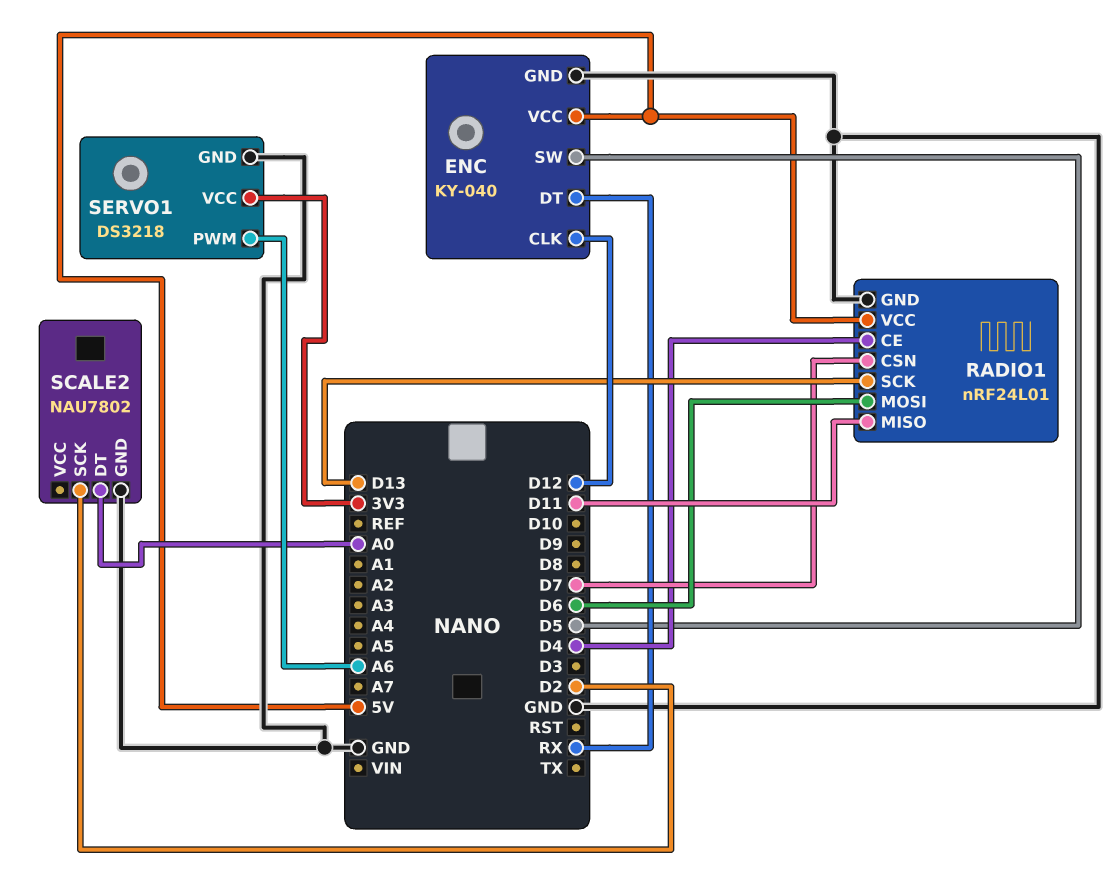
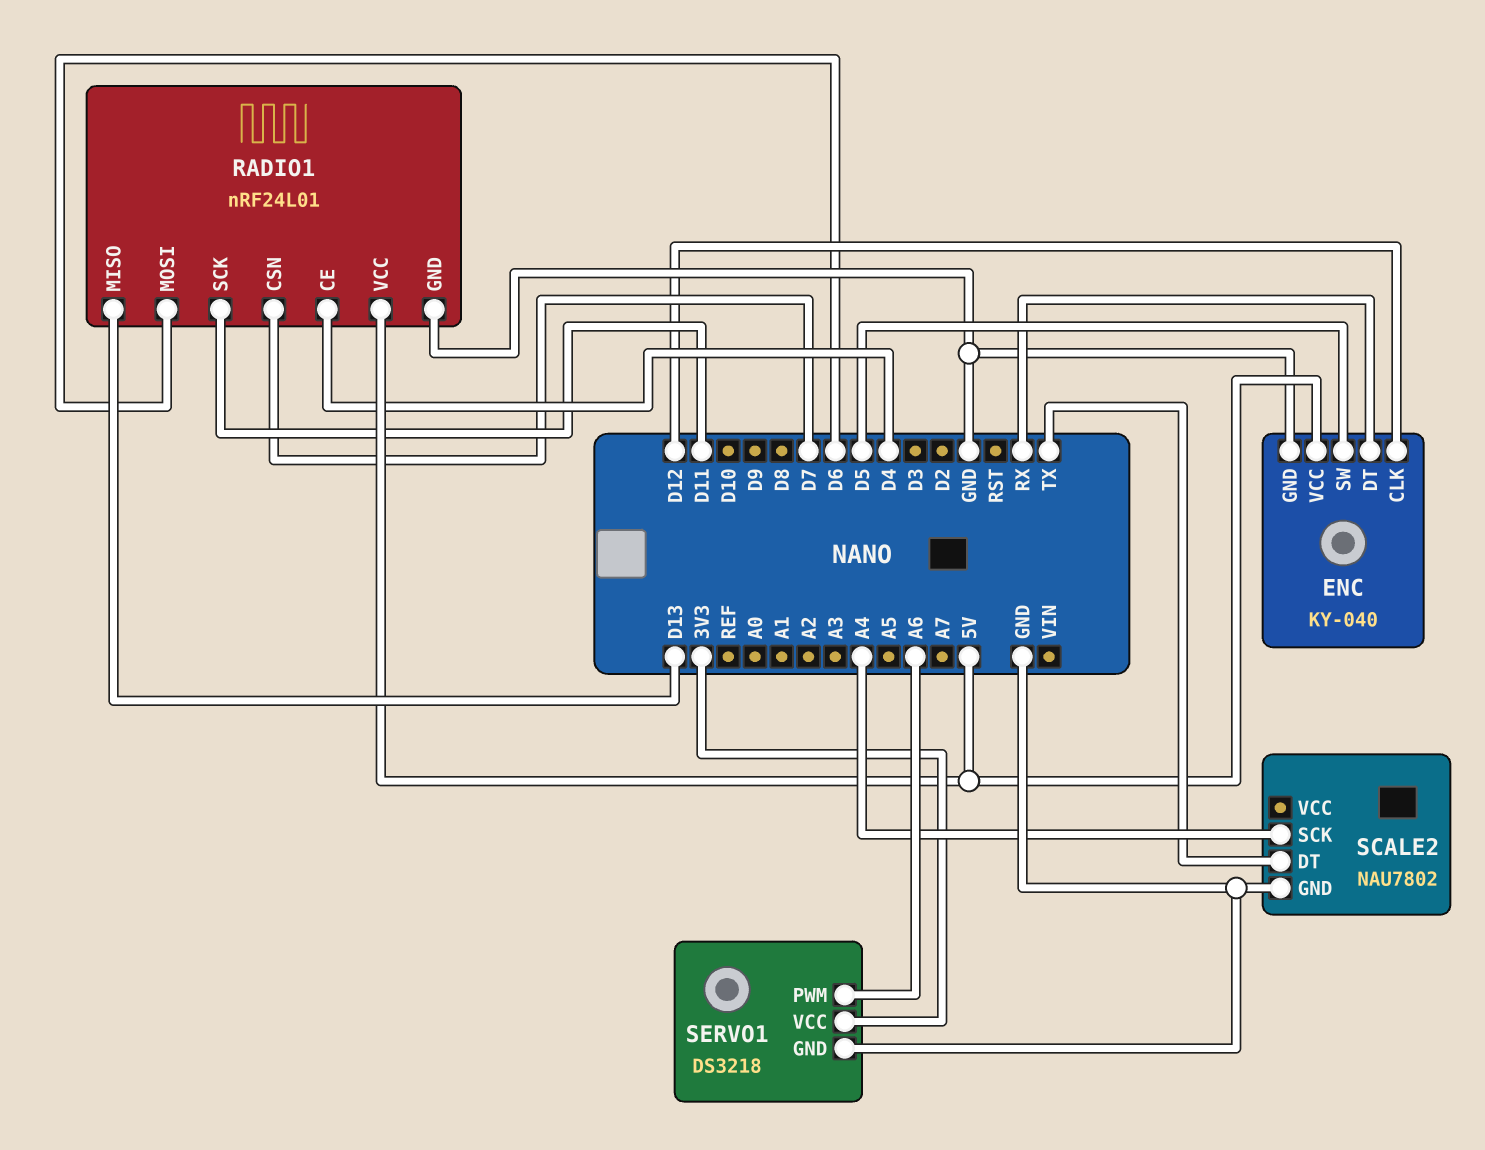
RADIO1 pin MISO: D11 -> D13
RADIO1 pin SCK: D13 -> D11
SCALE2 pin DT: A0 -> TX
SCALE2 pin SCK: D2 -> A4

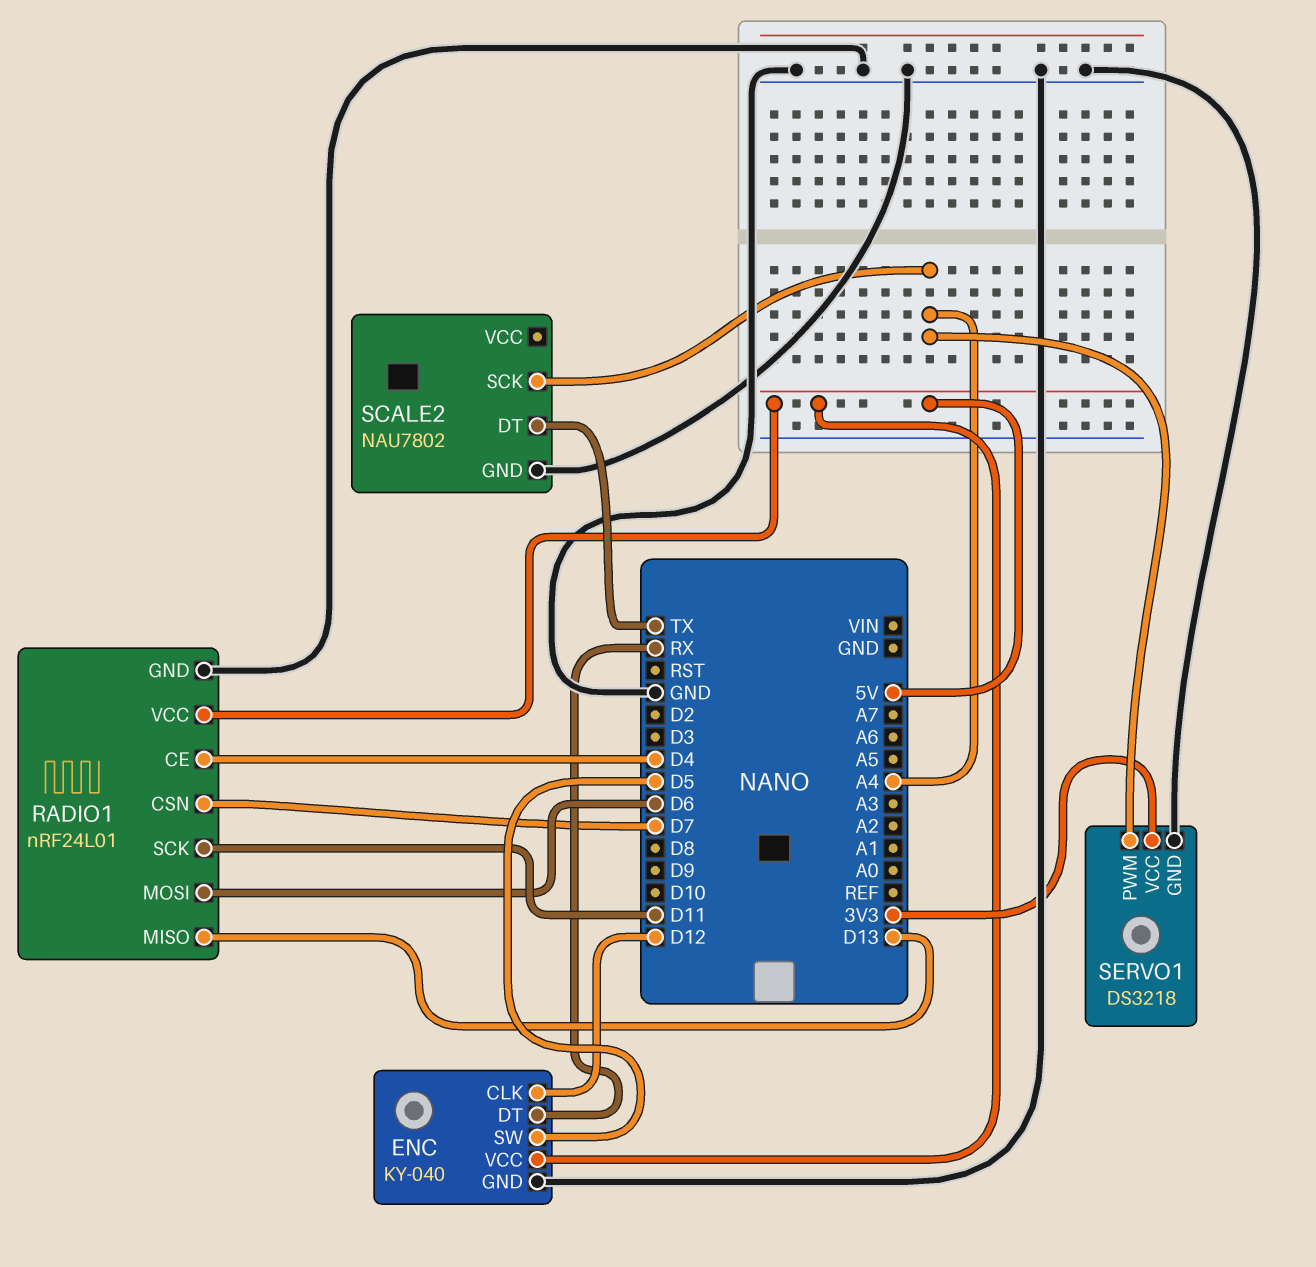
SERVO1 pin PWM: A6 -> A4

